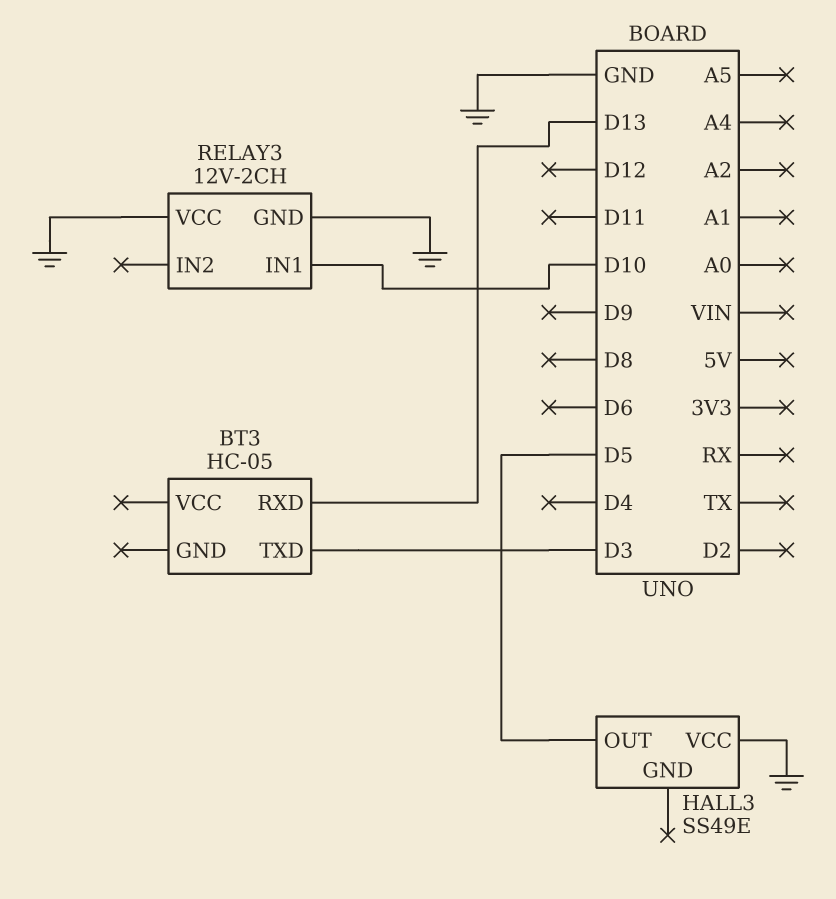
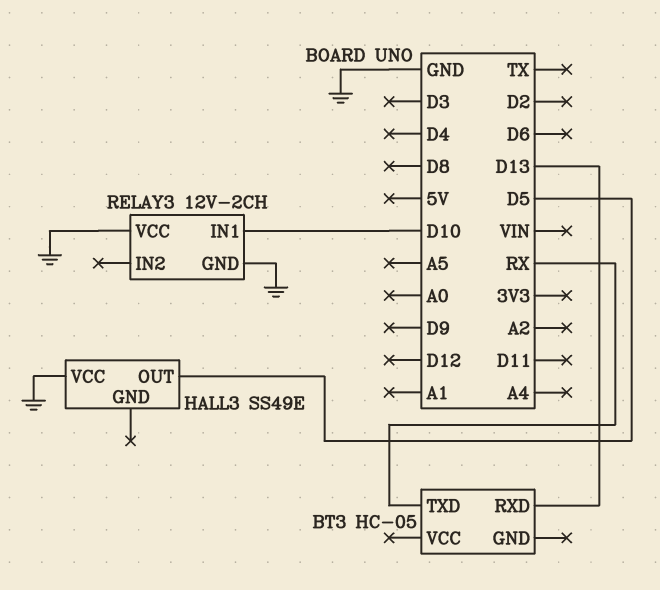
BT3 pin TXD: D3 -> RX

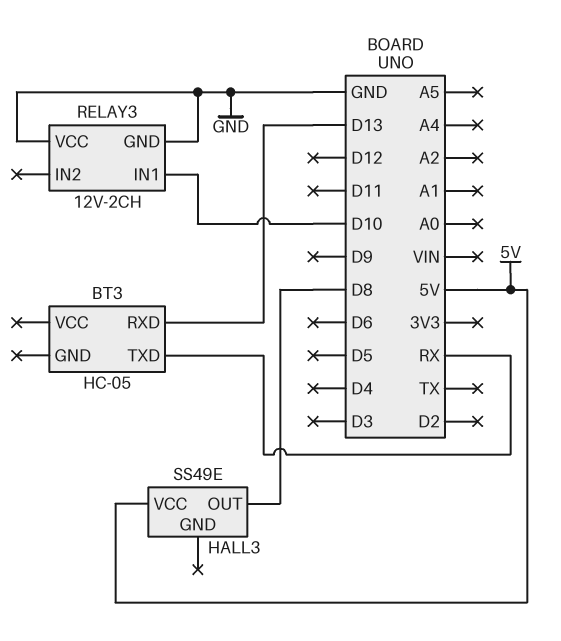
HALL3 pin OUT: D5 -> D8
HALL3 pin VCC: GND -> 5V

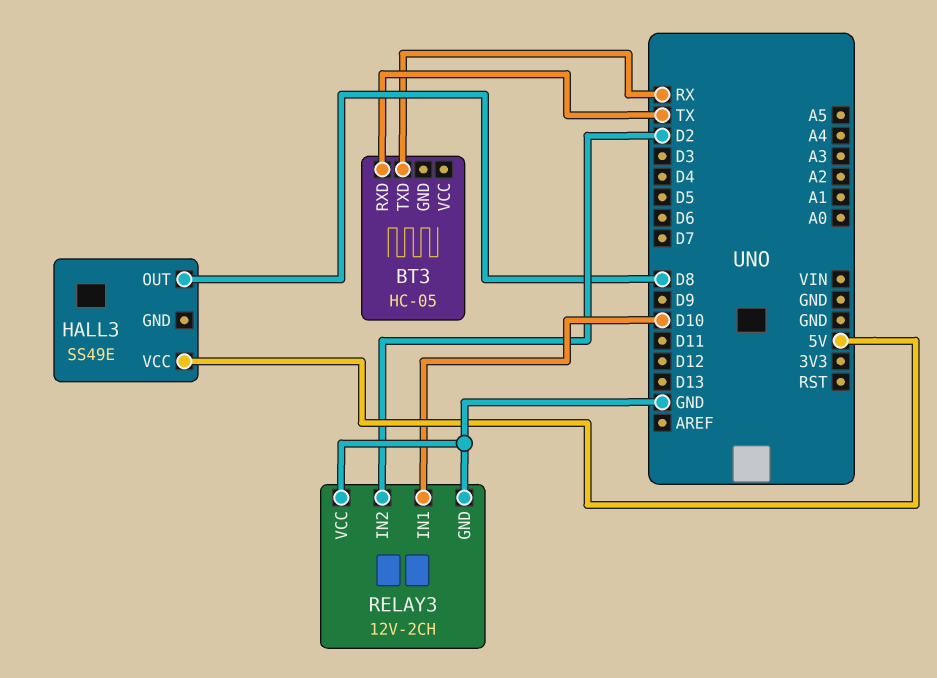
BT3 pin RXD: D13 -> TX
RELAY3 pin IN2: none -> D2

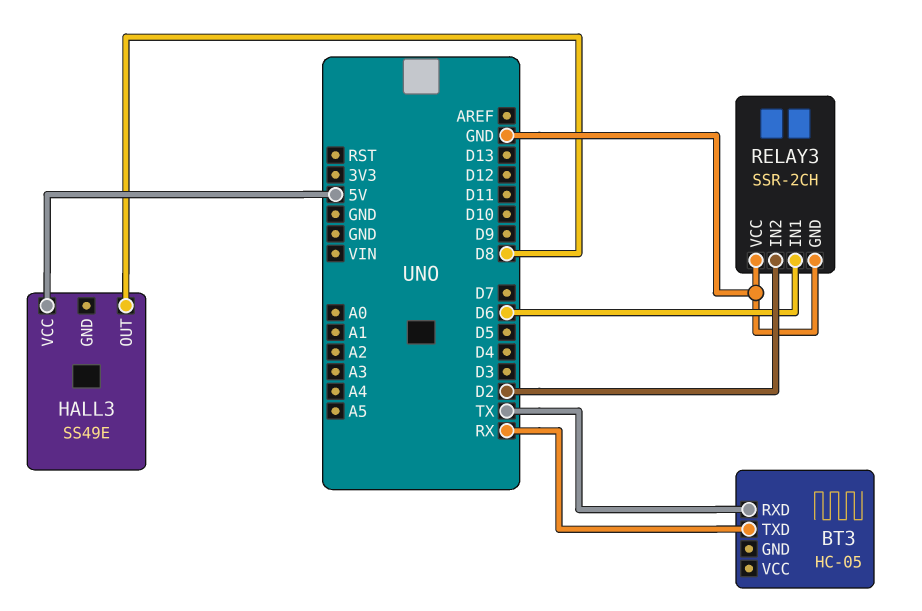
RELAY3: 12V-2CH -> SSR-2CH
RELAY3 pin IN1: D10 -> D6

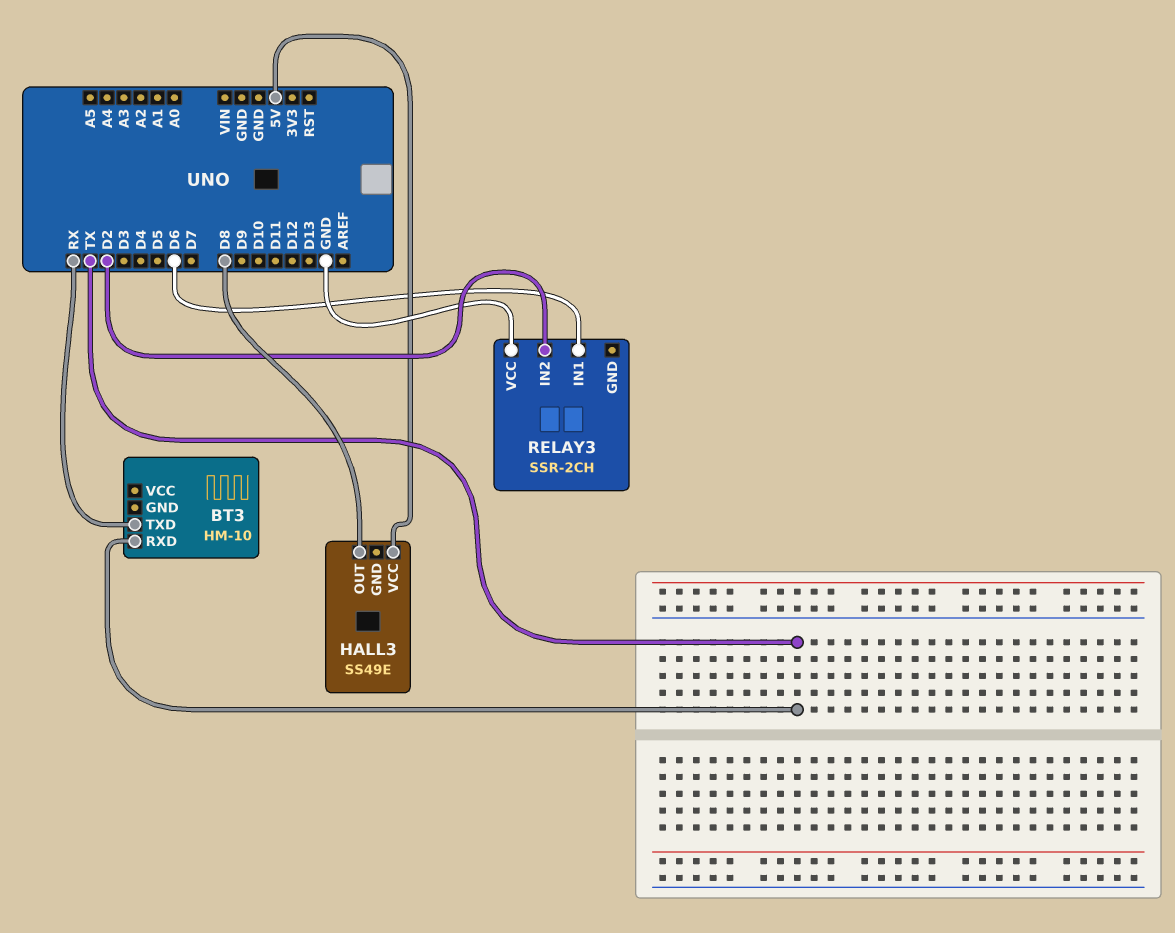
BT3: HC-05 -> HM-10
RELAY3 pin GND: GND -> none

